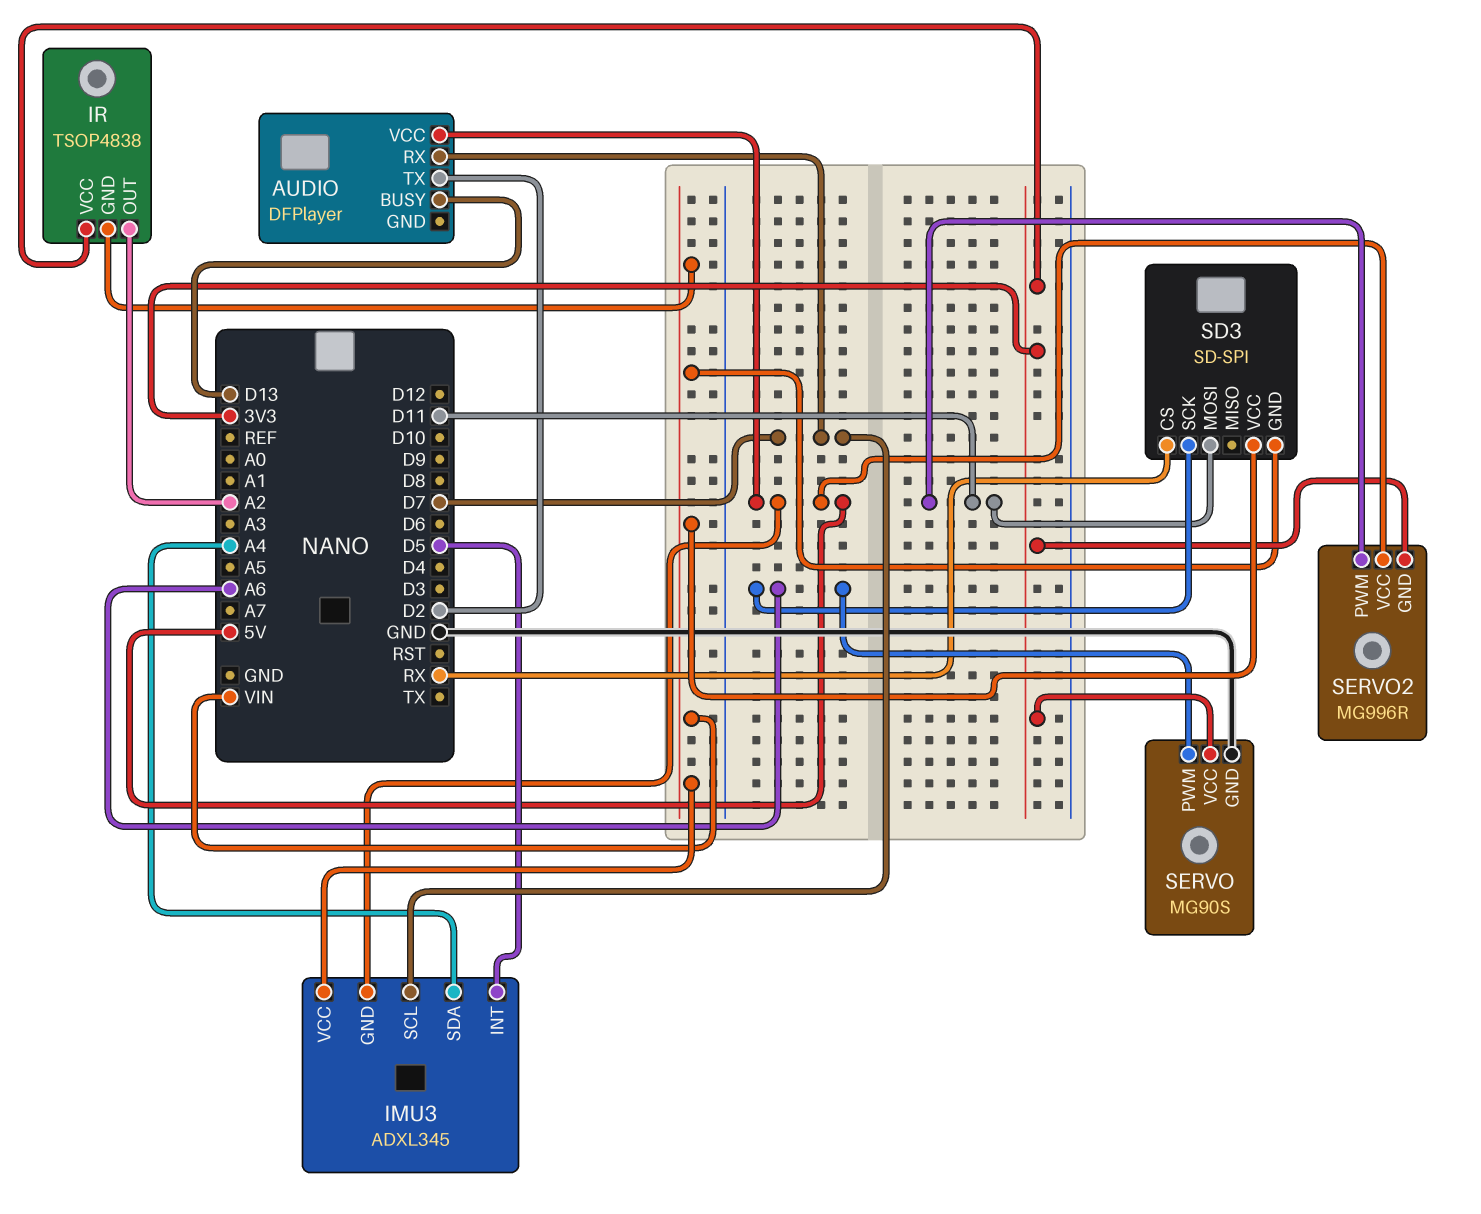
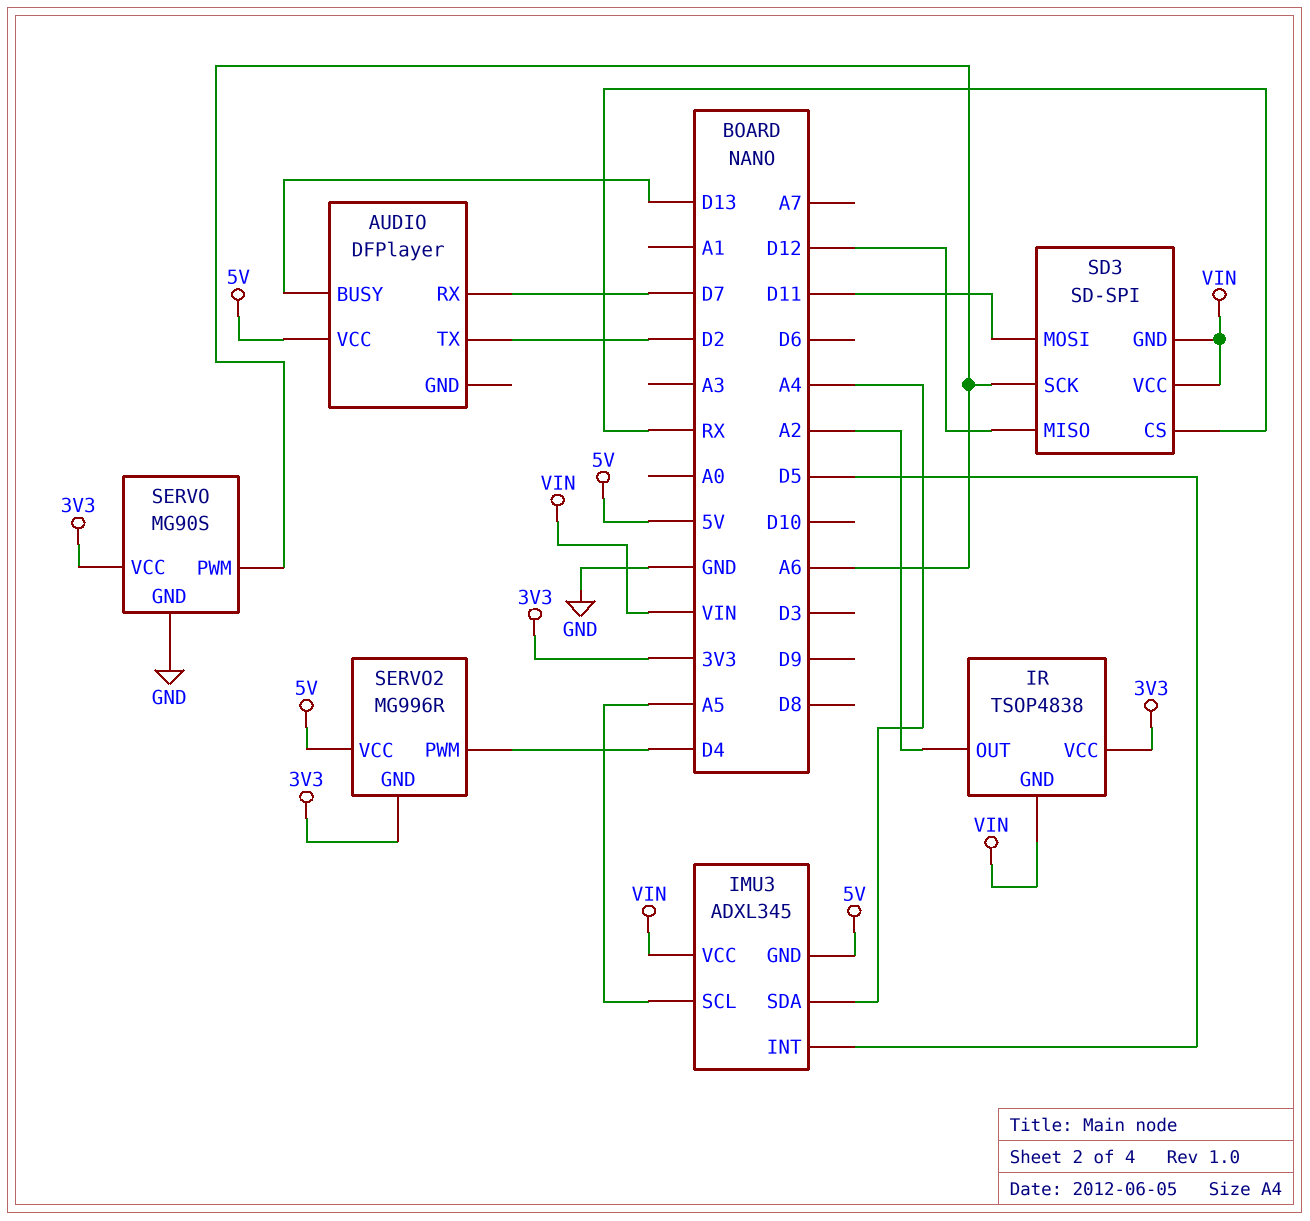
IMU3 pin SCL: D7 -> A5
SD3 pin MISO: none -> D12
SERVO2 pin PWM: D11 -> D4

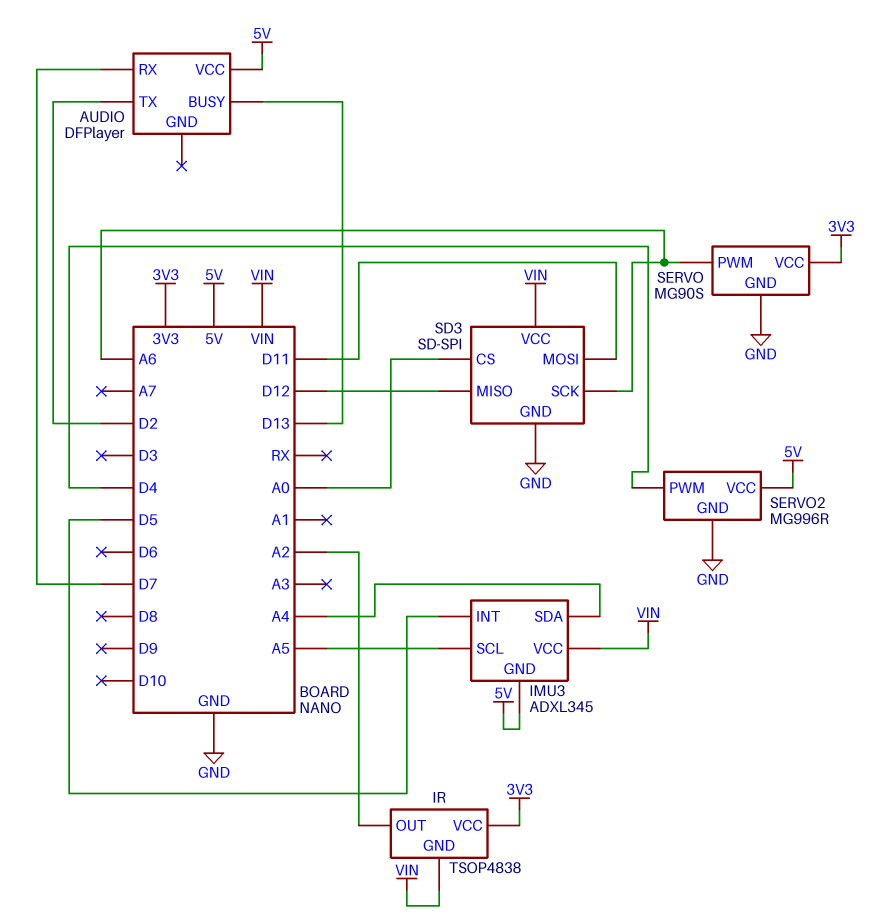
SD3 pin CS: RX -> A0
SD3 pin GND: VIN -> GND
SERVO2 pin GND: 3V3 -> GND

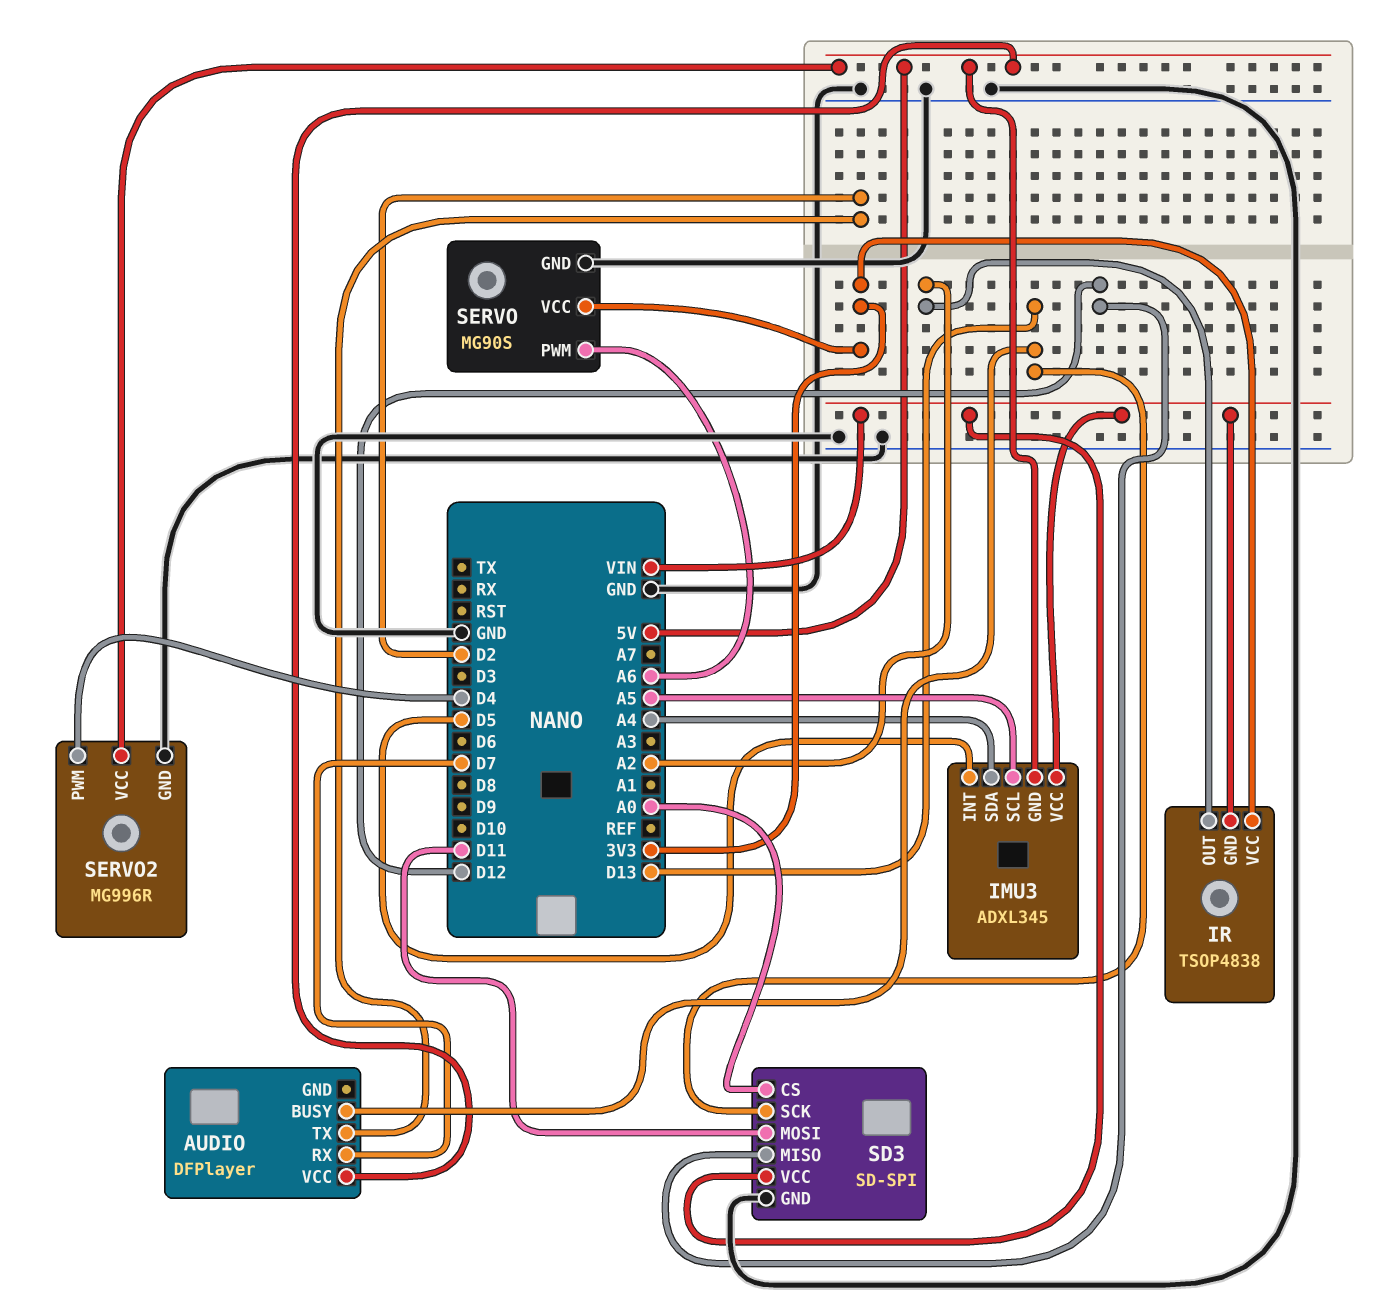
SD3 pin SCK: A6 -> D13

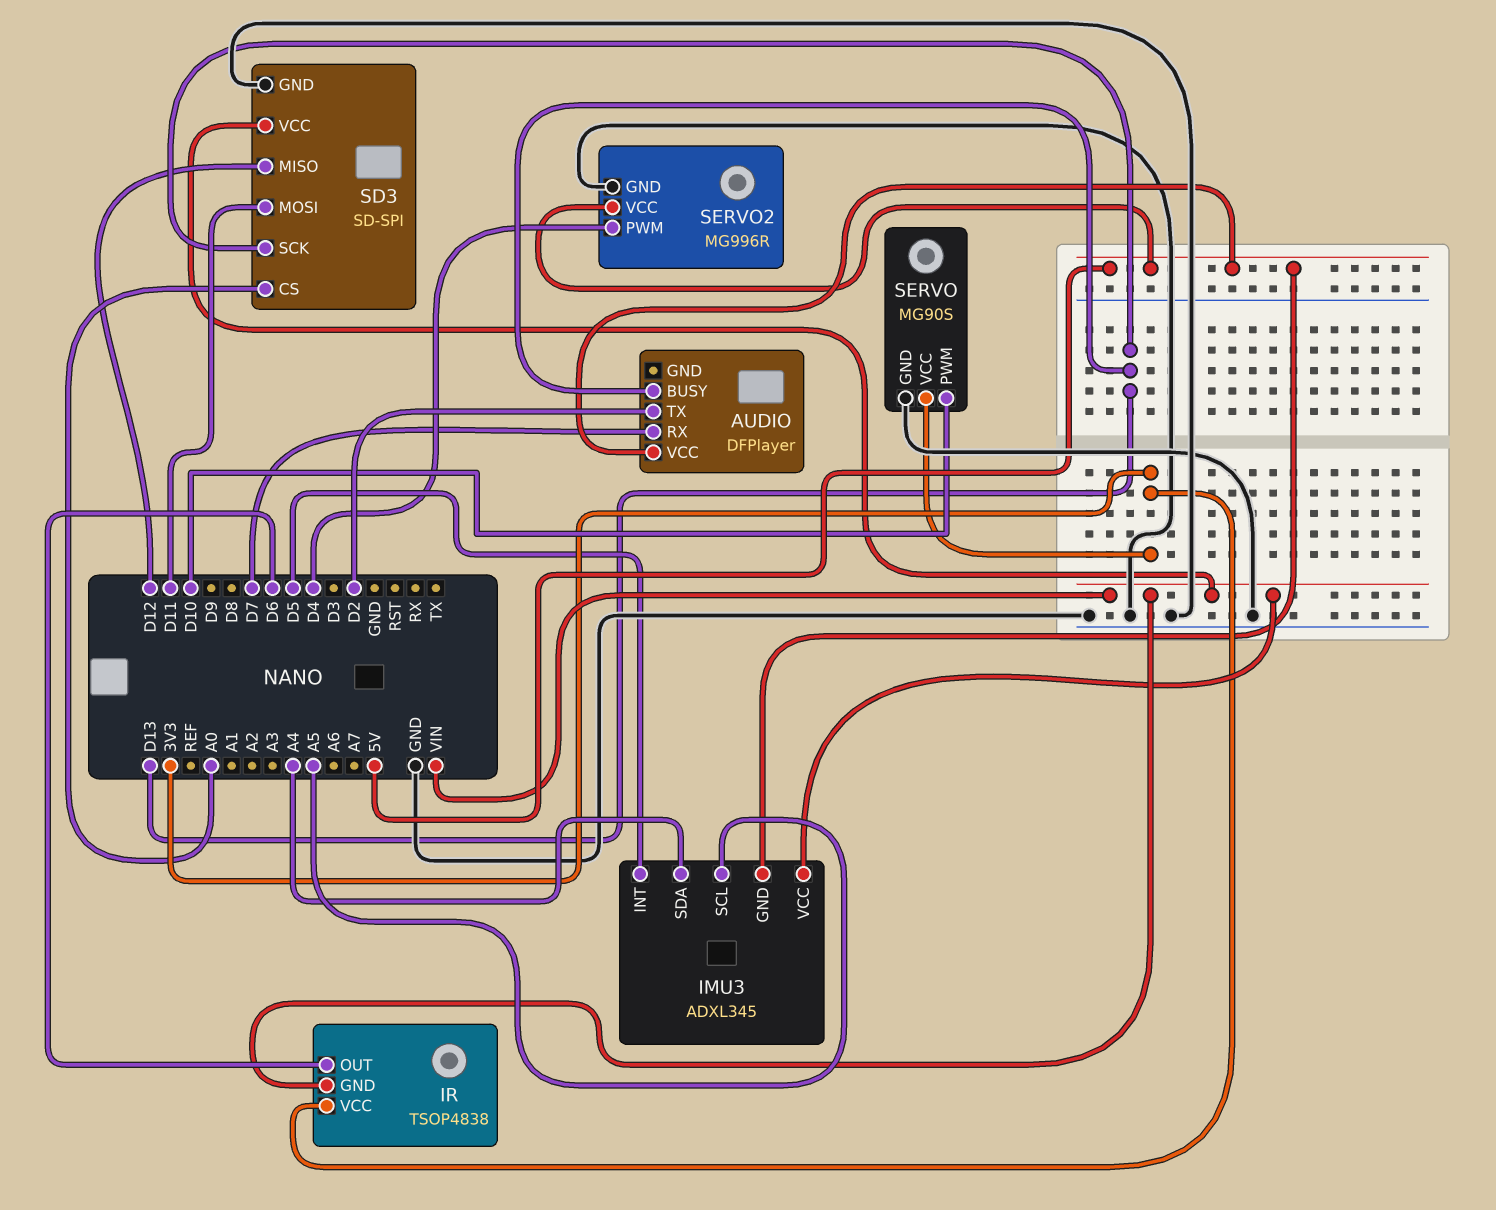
IR pin OUT: A2 -> D6
SERVO pin PWM: A6 -> D10

